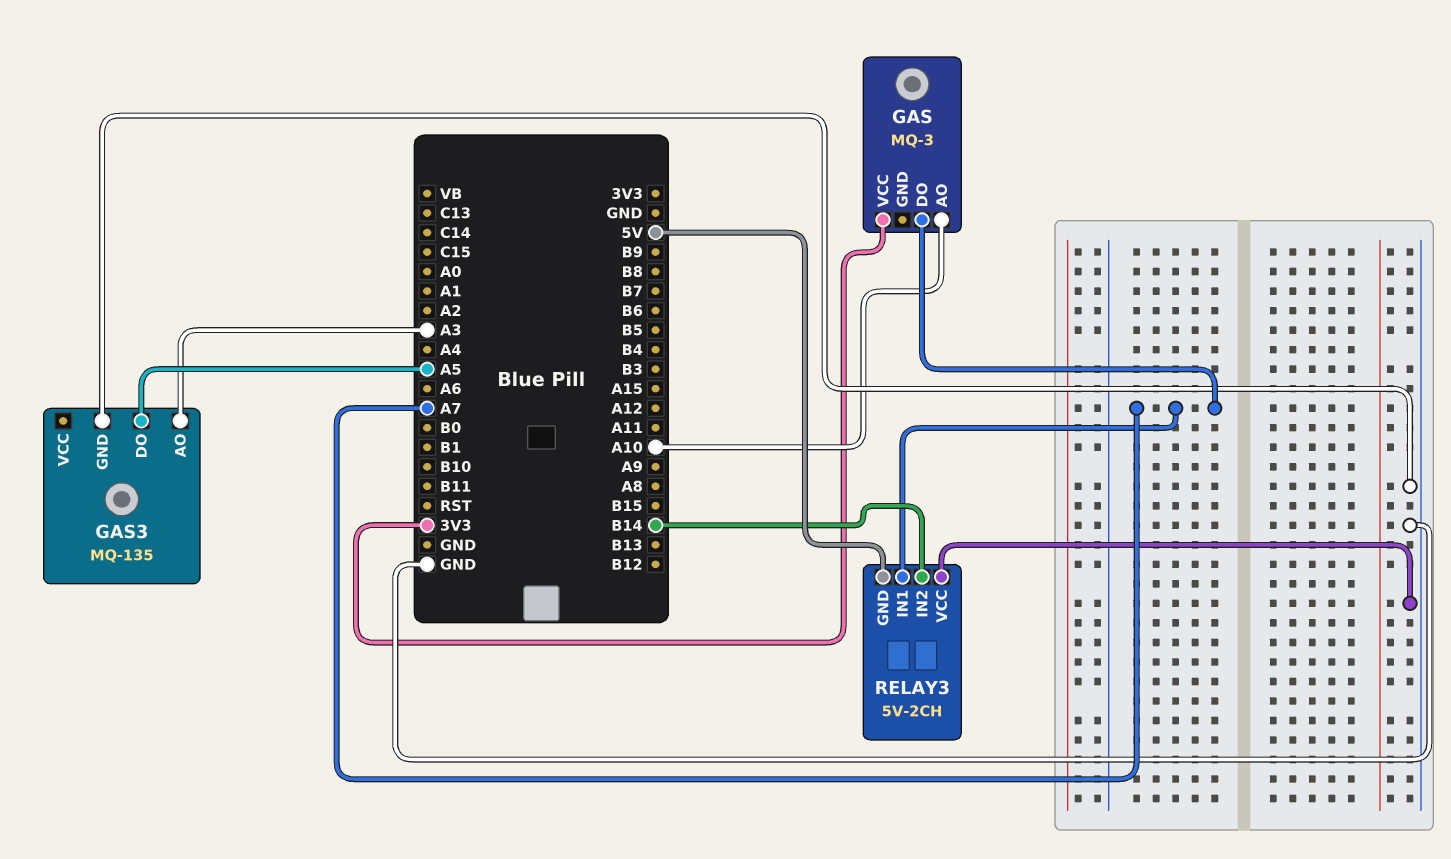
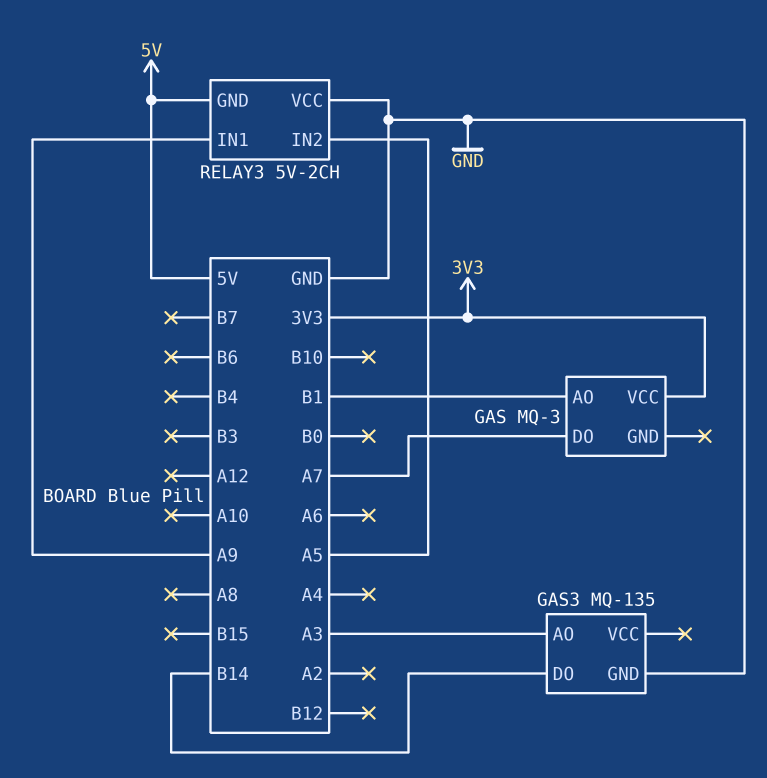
GAS pin AO: A10 -> B1
GAS3 pin DO: A5 -> B14
RELAY3 pin IN1: A7 -> A9
RELAY3 pin IN2: B14 -> A5

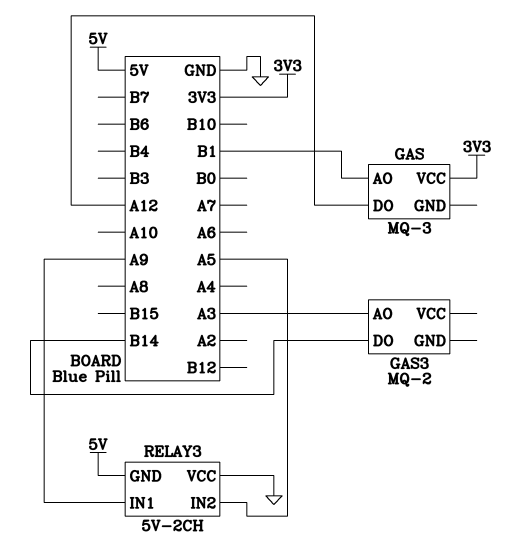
GAS pin DO: A7 -> A12
GAS3: MQ-135 -> MQ-2
GAS3 pin GND: GND -> none

